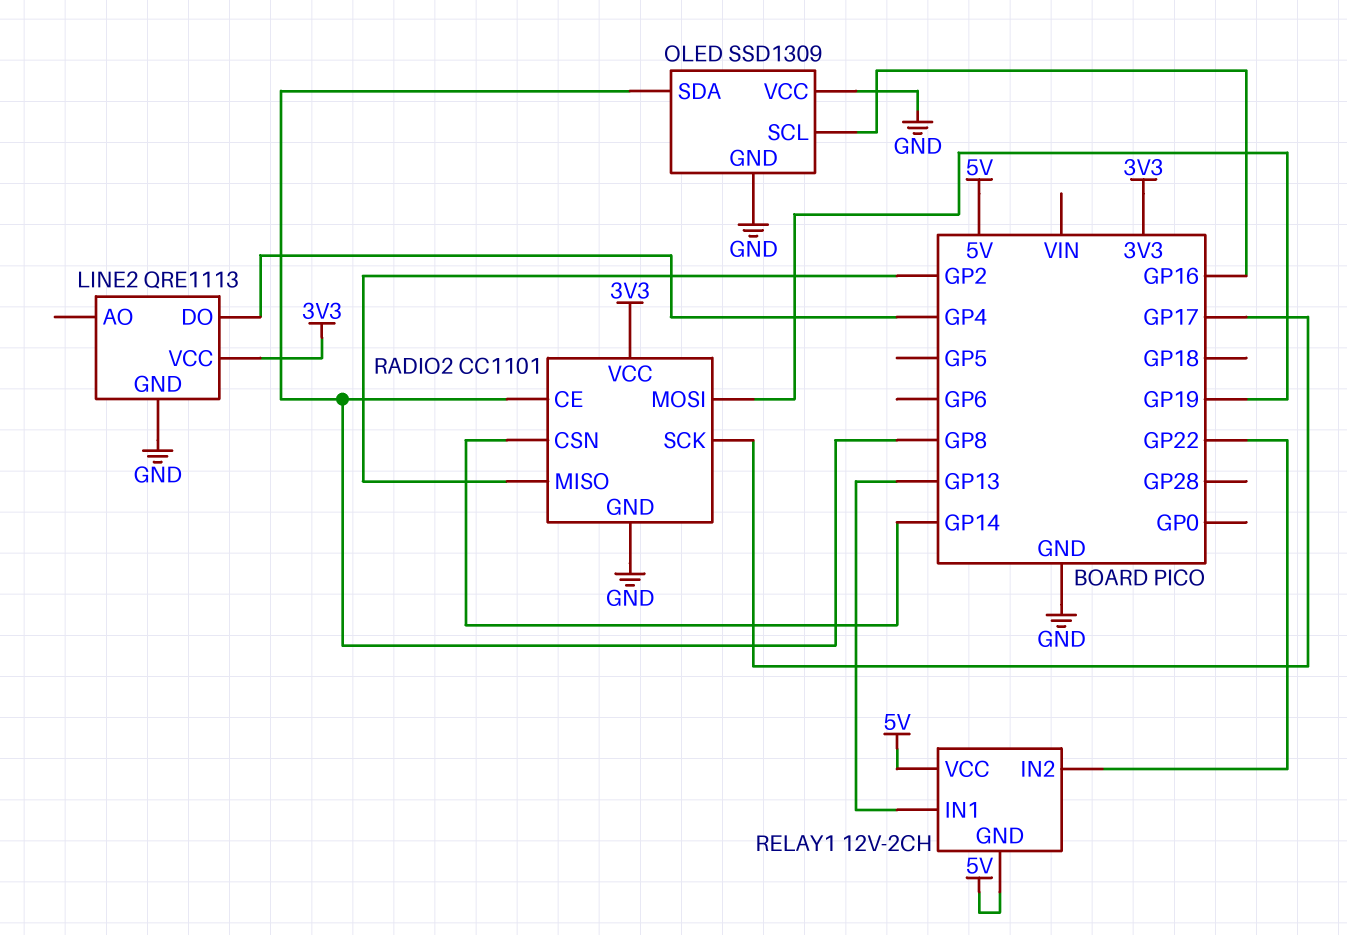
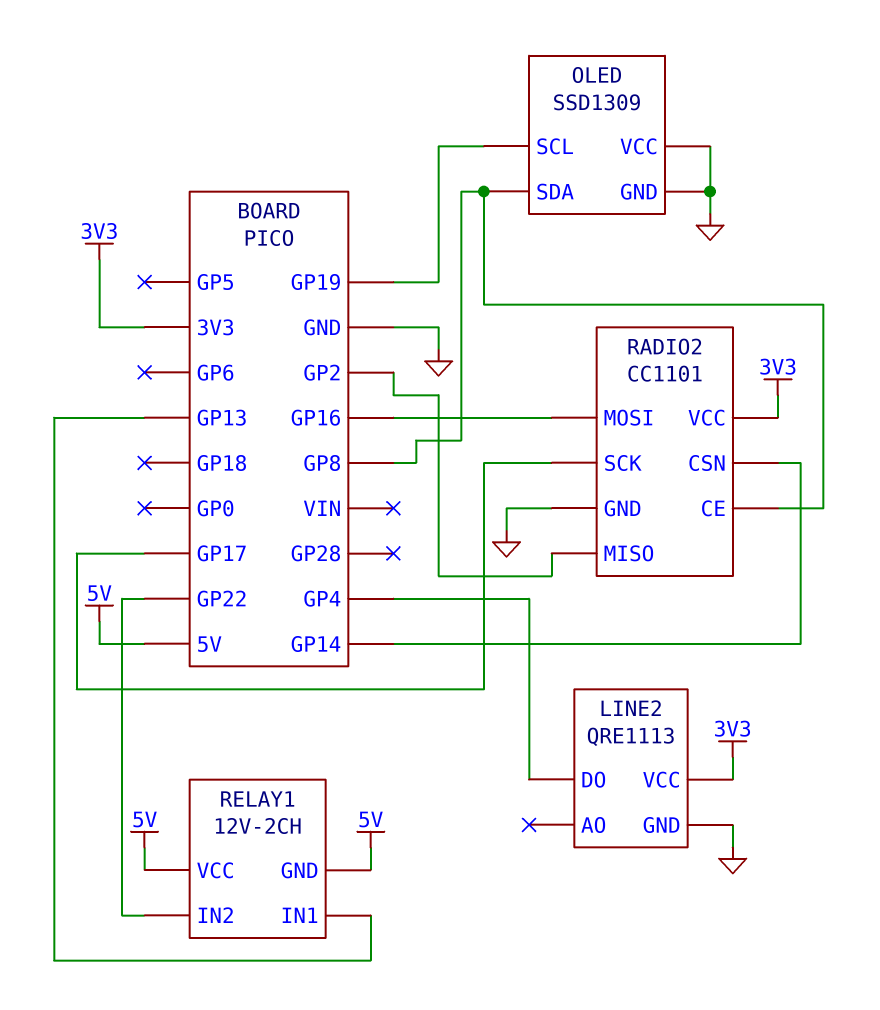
OLED pin SCL: GP16 -> GP19
RADIO2 pin MOSI: GP19 -> GP16

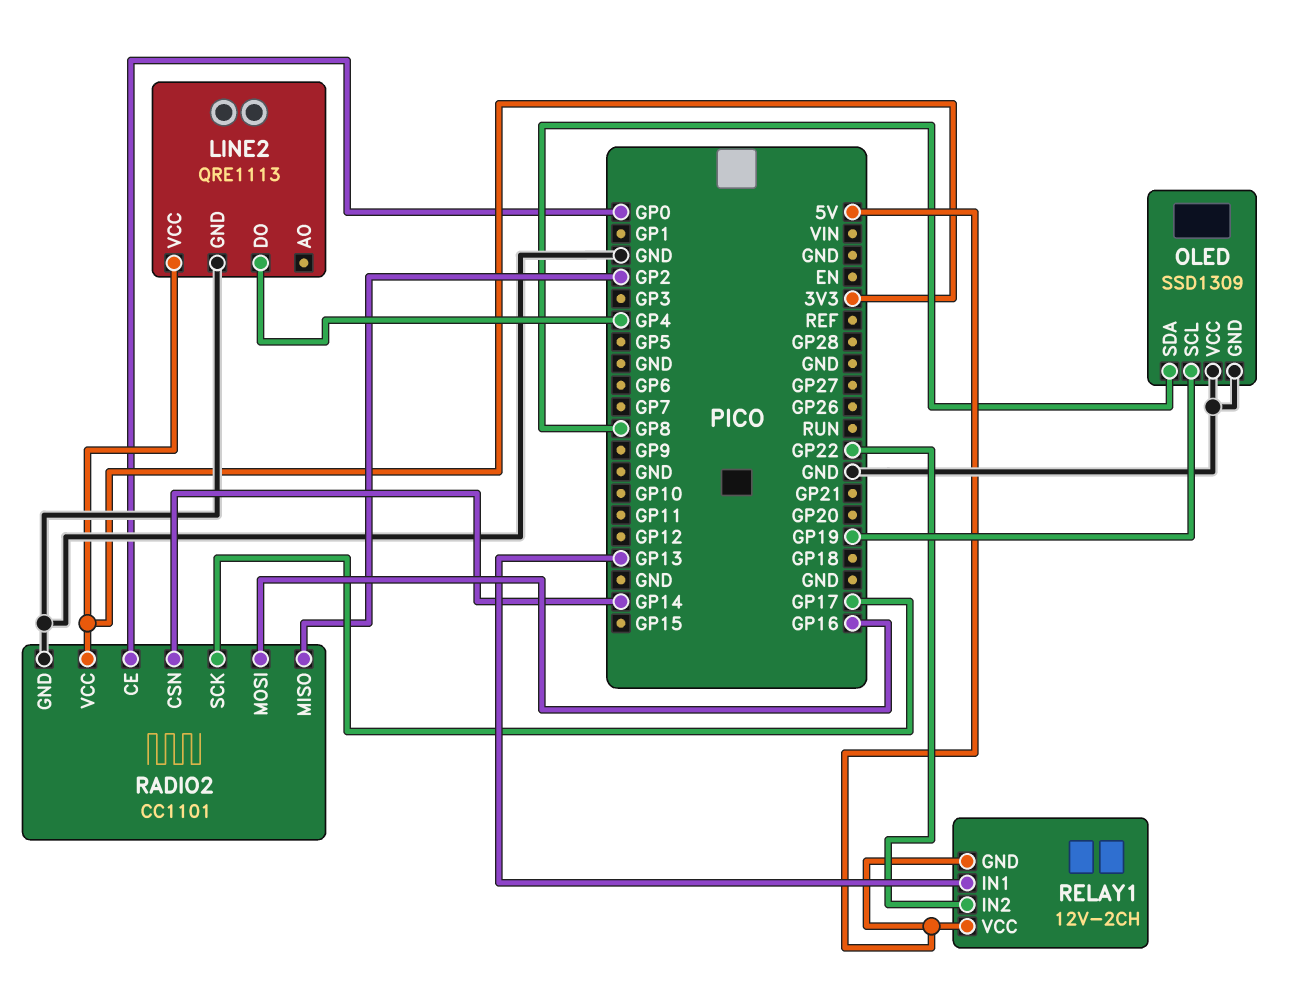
RADIO2 pin CE: GP8 -> GP0

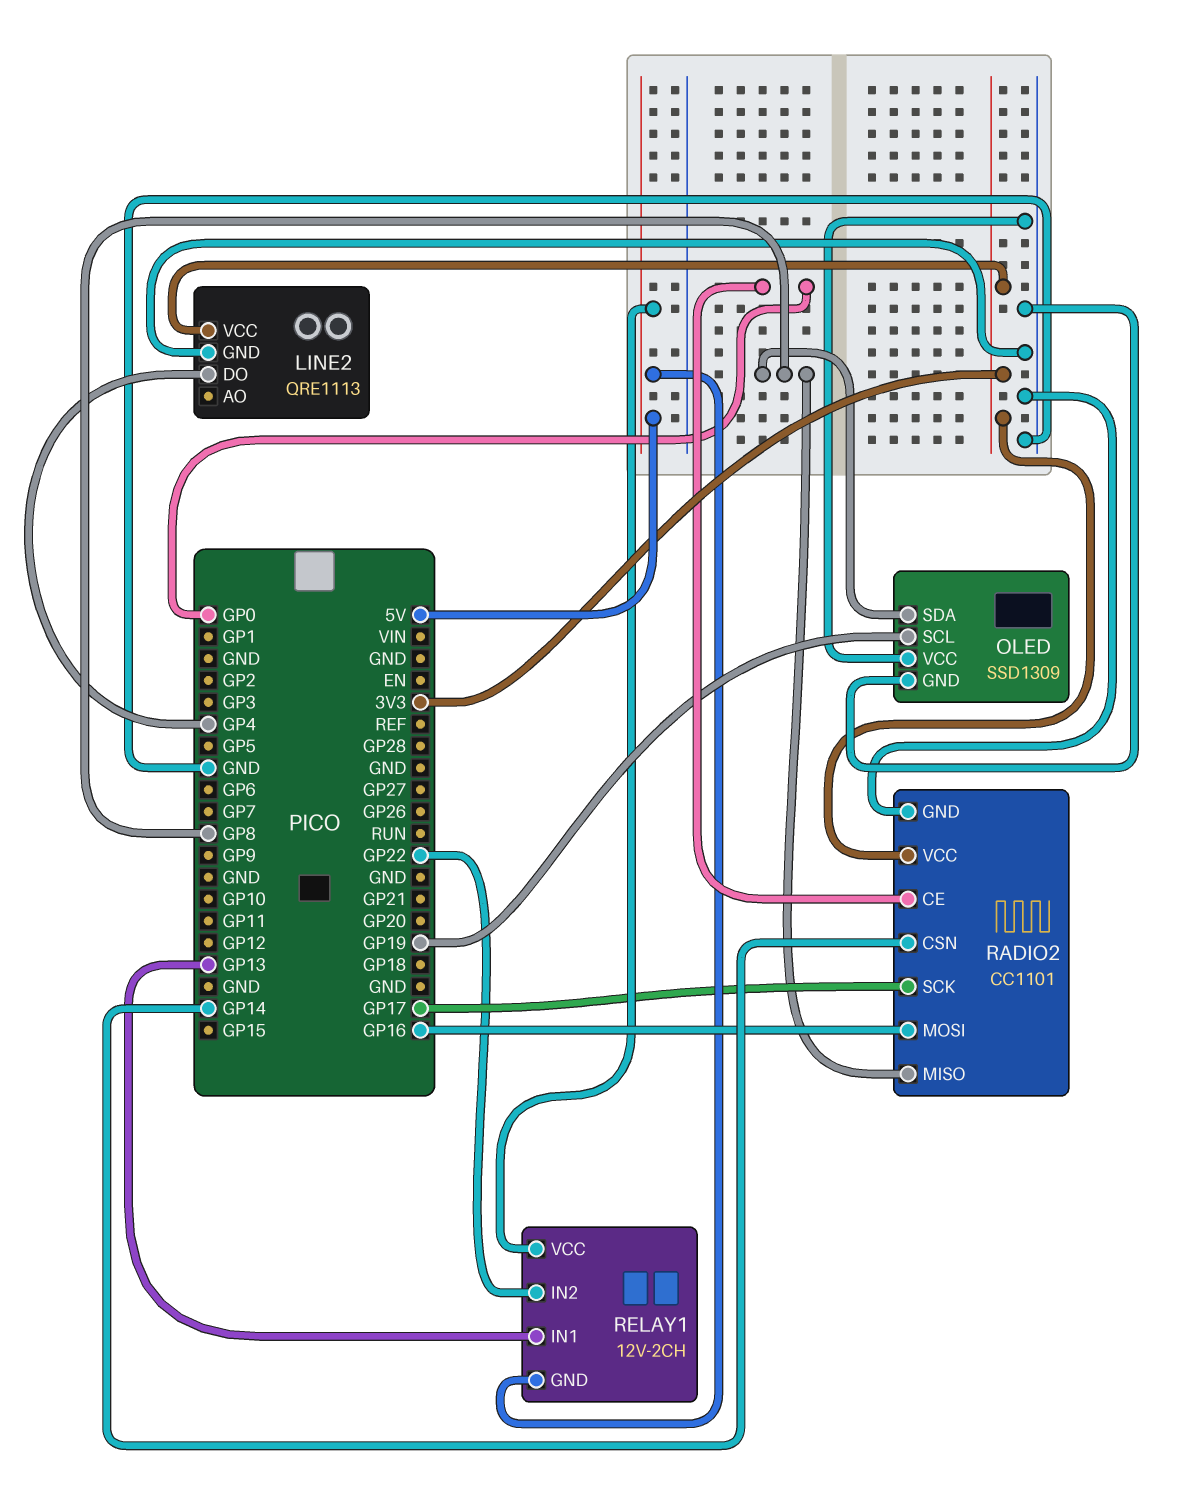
RADIO2 pin MISO: GP2 -> GP8

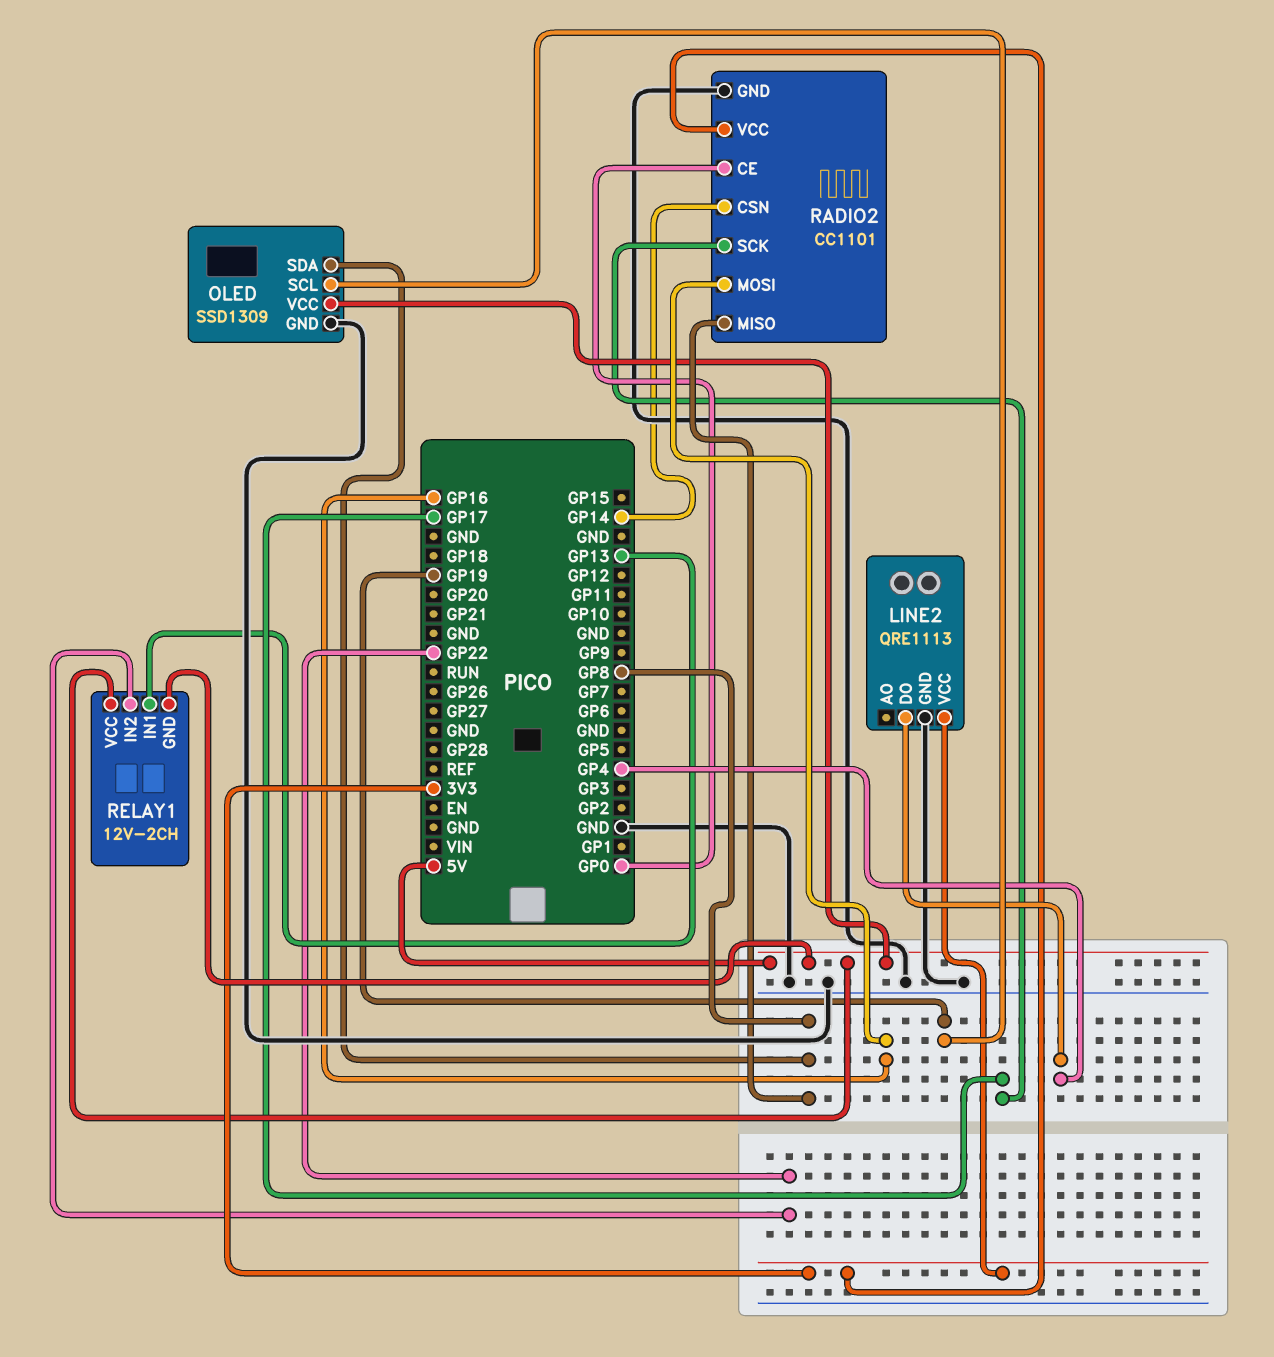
OLED pin VCC: GND -> 5V

